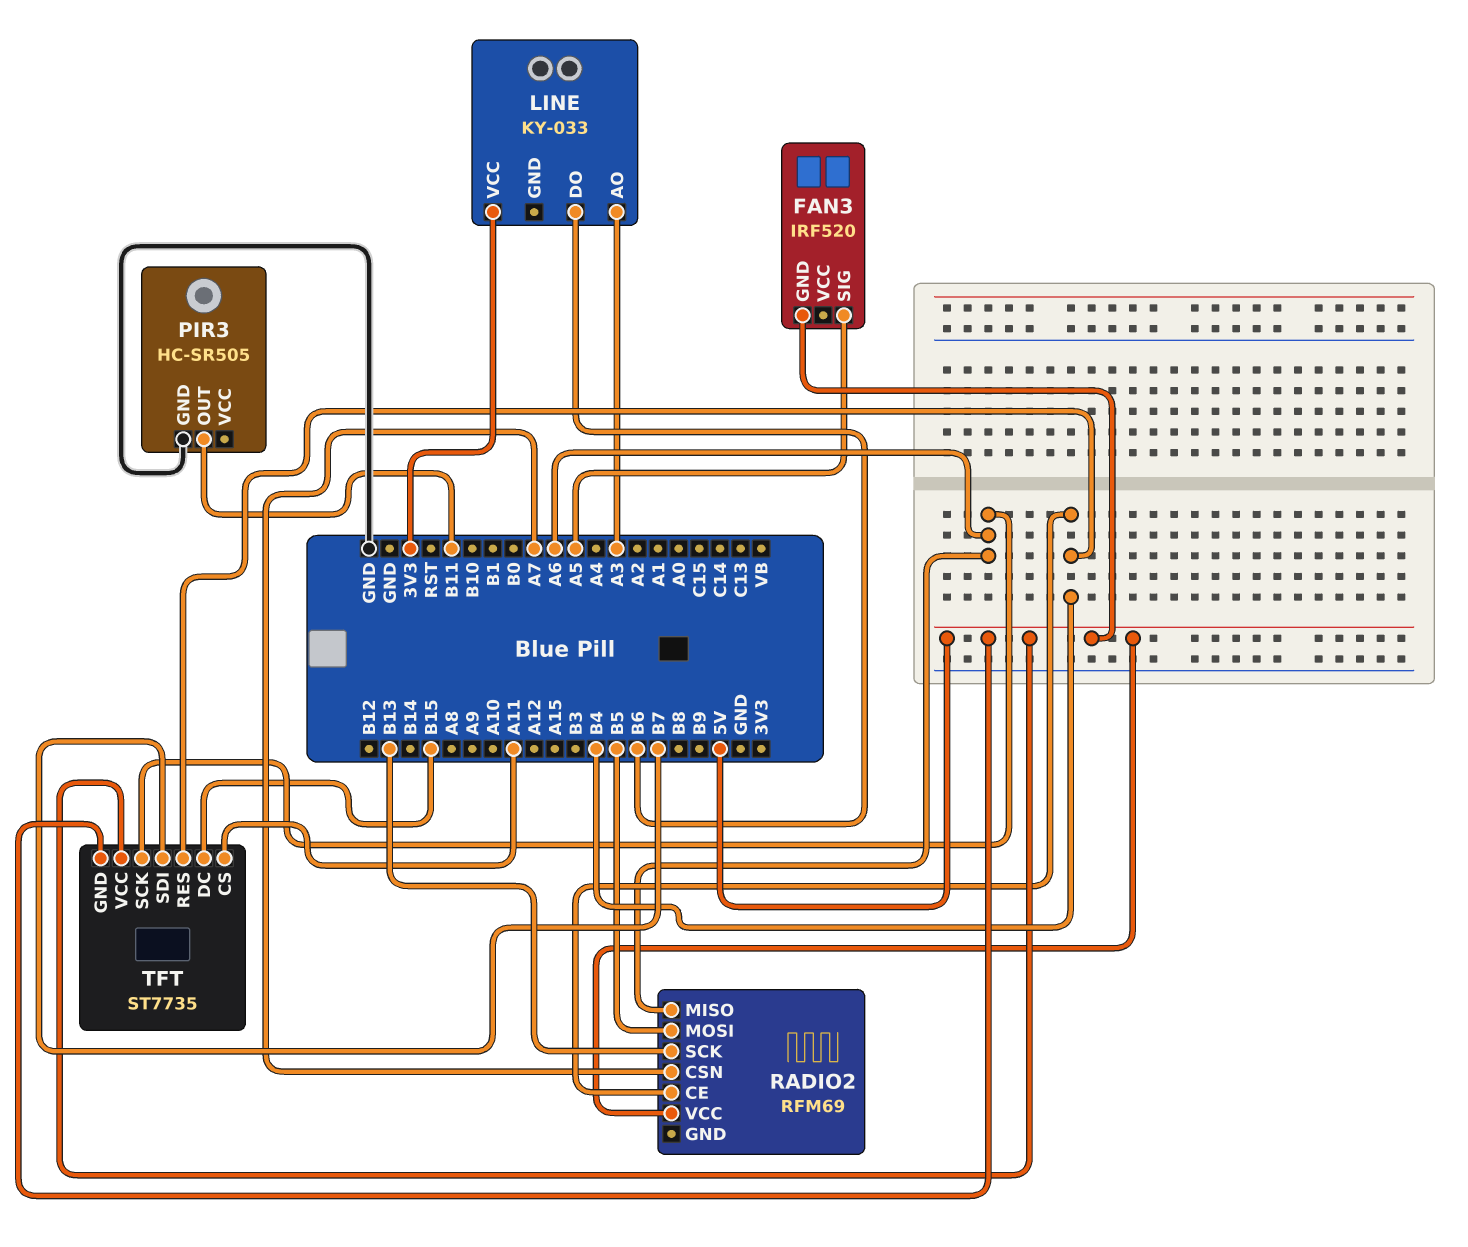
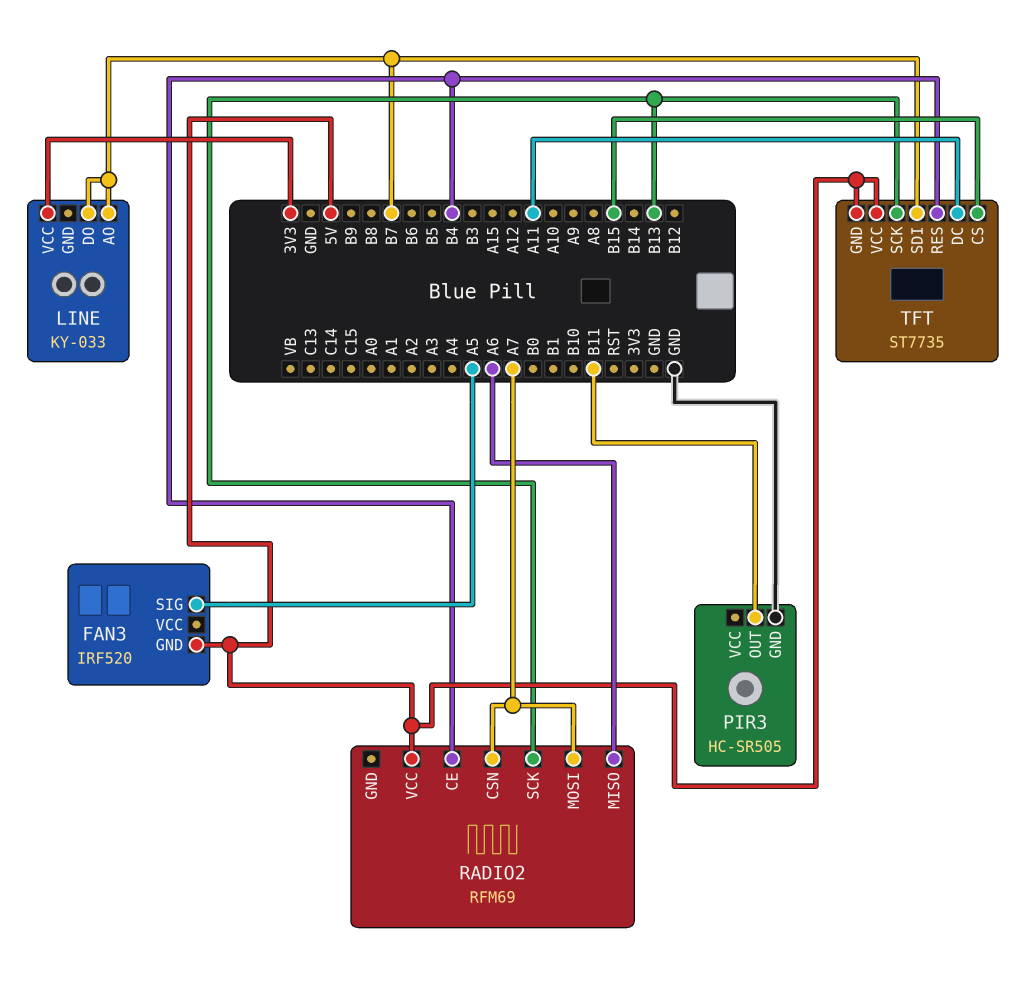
LINE pin AO: A3 -> B7
LINE pin DO: B6 -> B7
RADIO2 pin MOSI: B5 -> A7
TFT pin CS: A11 -> B15
TFT pin DC: B15 -> A11
TFT pin SCK: A6 -> B13

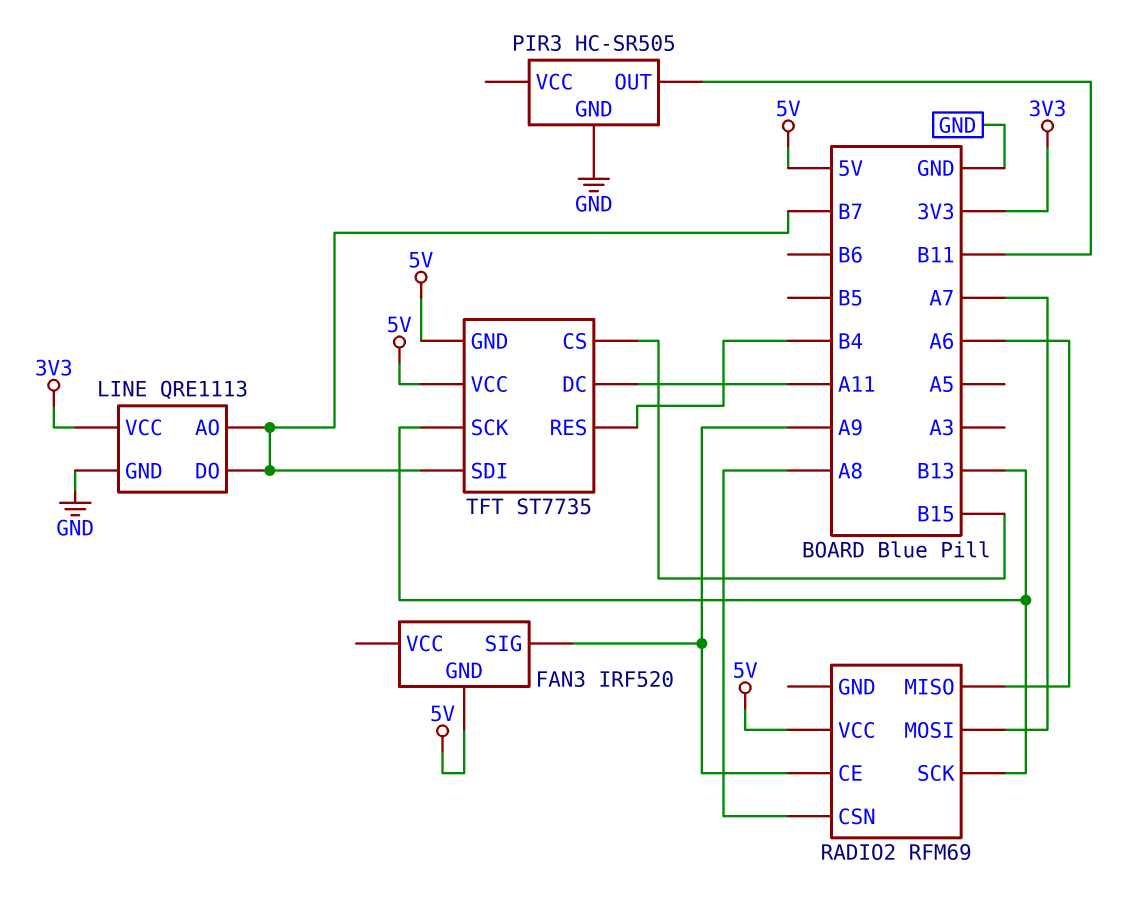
FAN3 pin SIG: A5 -> A9
LINE: KY-033 -> QRE1113
LINE pin GND: none -> GND
RADIO2 pin CE: B4 -> A9
RADIO2 pin CSN: A7 -> A8

